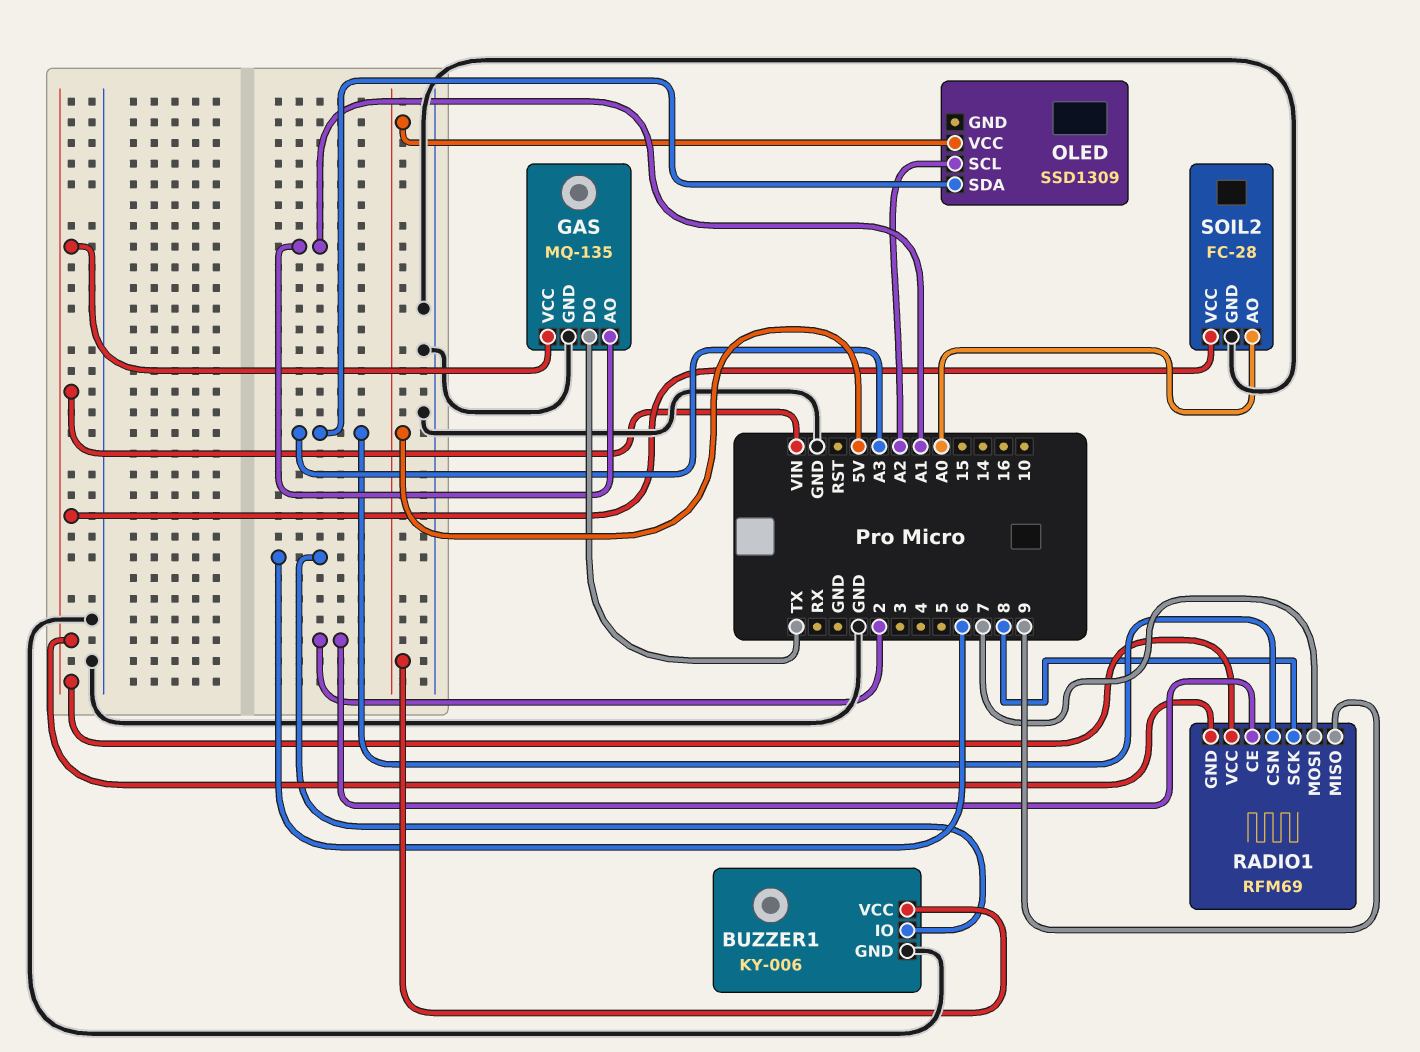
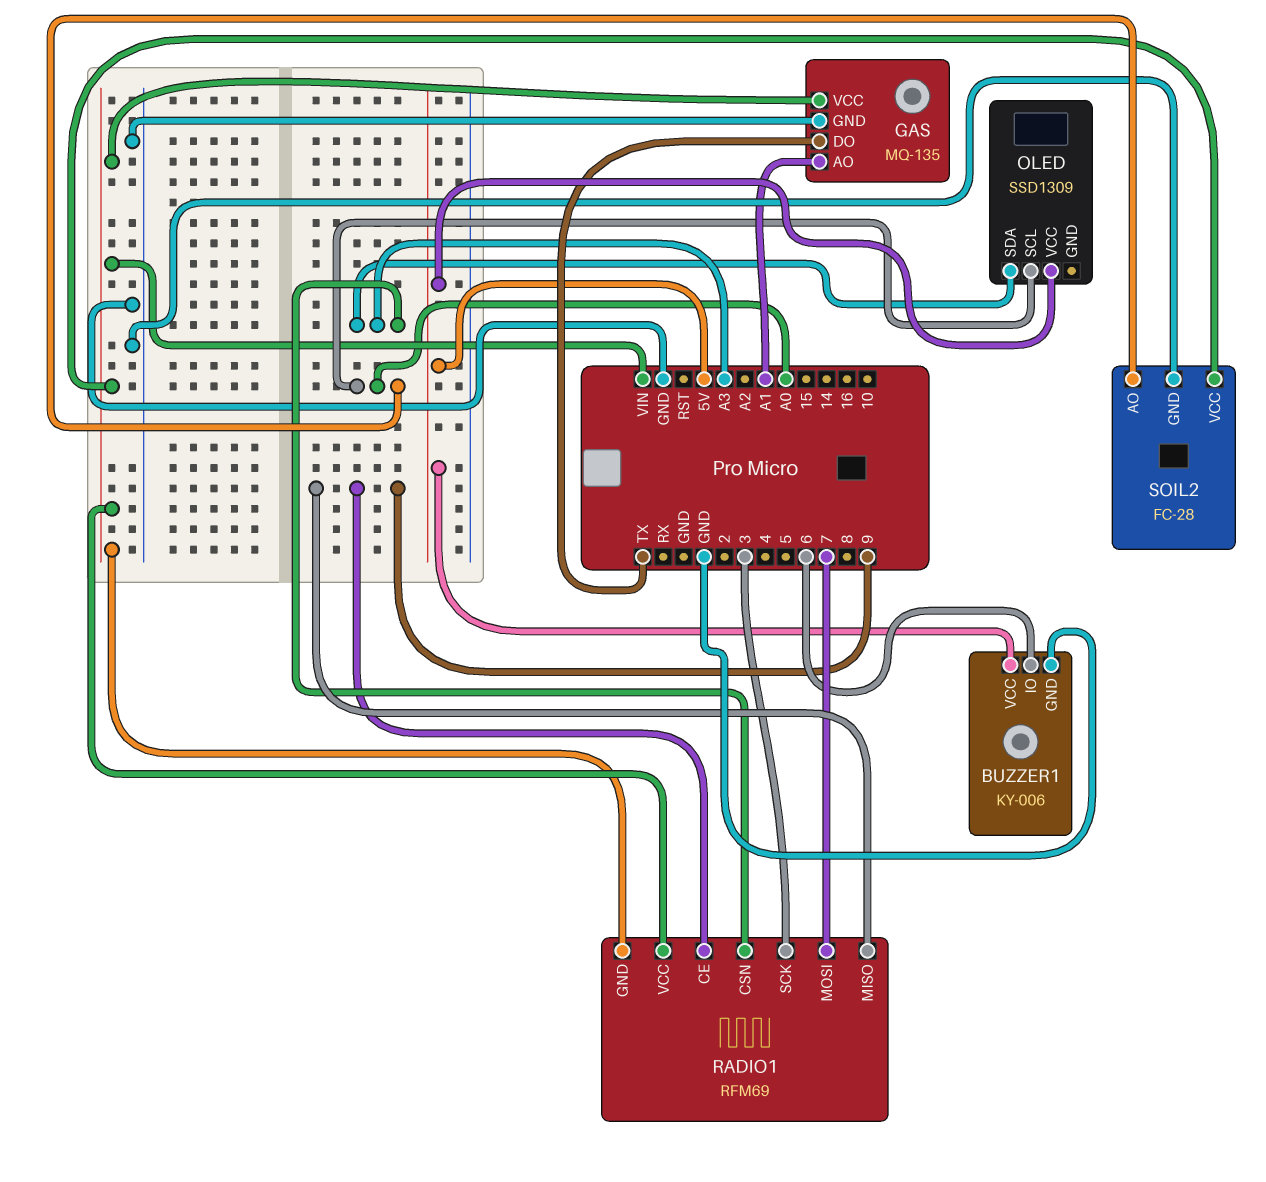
OLED pin SCL: A2 -> A0
RADIO1 pin CE: 2 -> 9
RADIO1 pin SCK: 8 -> 3

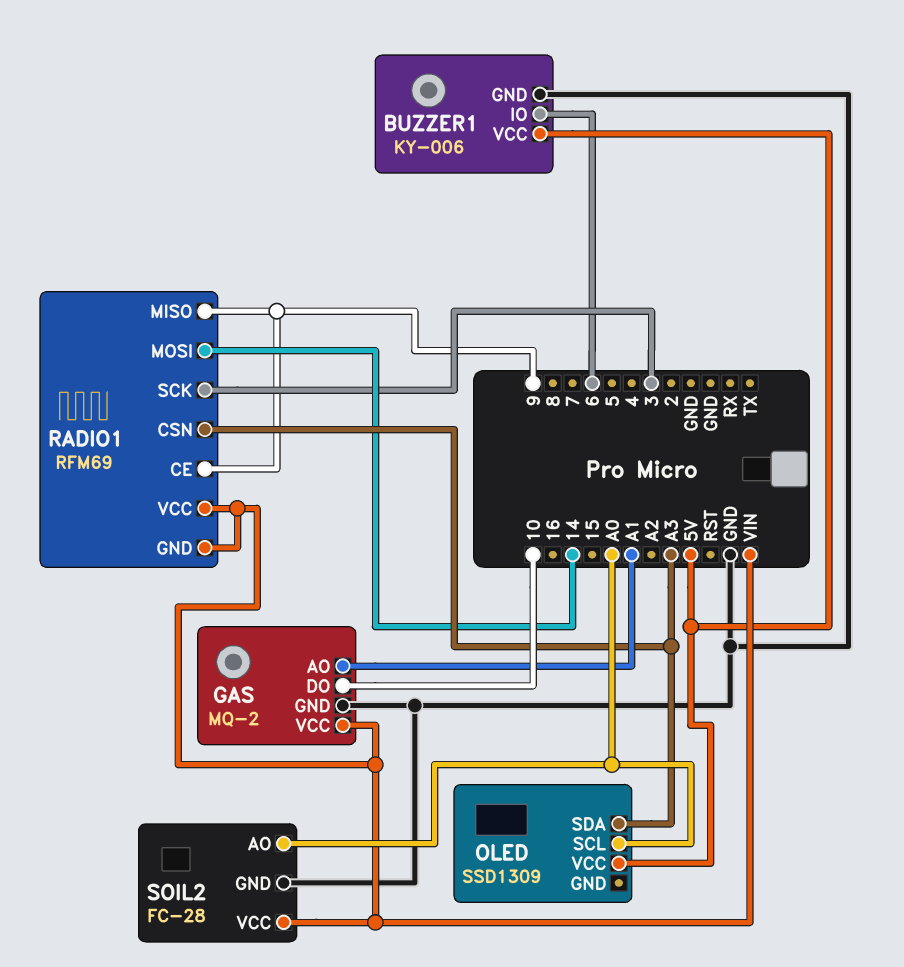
GAS: MQ-135 -> MQ-2
GAS pin DO: TX -> 10
RADIO1 pin MOSI: 7 -> 14

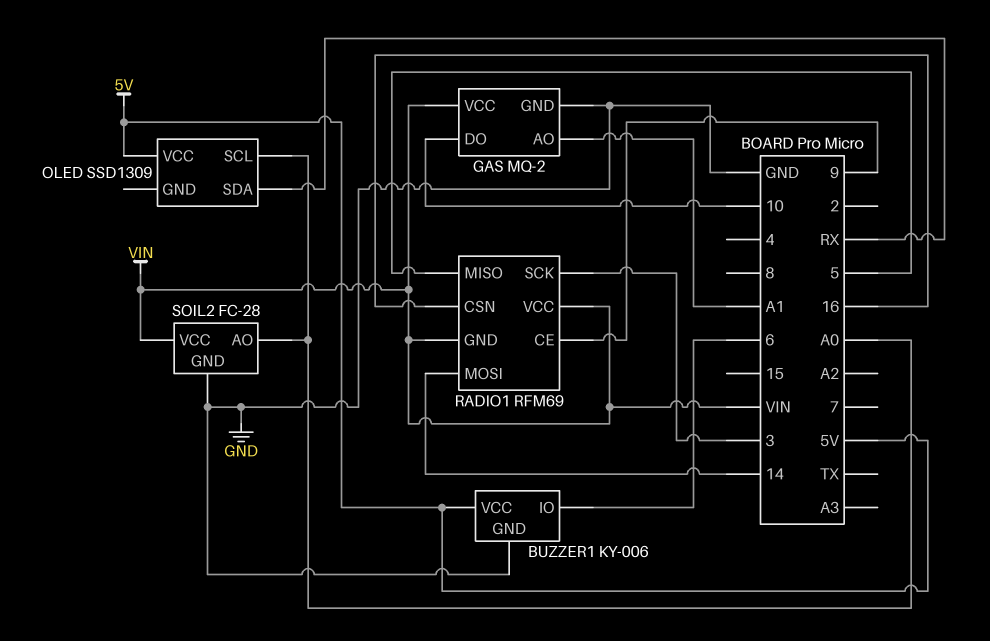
OLED pin SDA: A3 -> RX
RADIO1 pin CSN: A3 -> 16
RADIO1 pin MISO: 9 -> 5

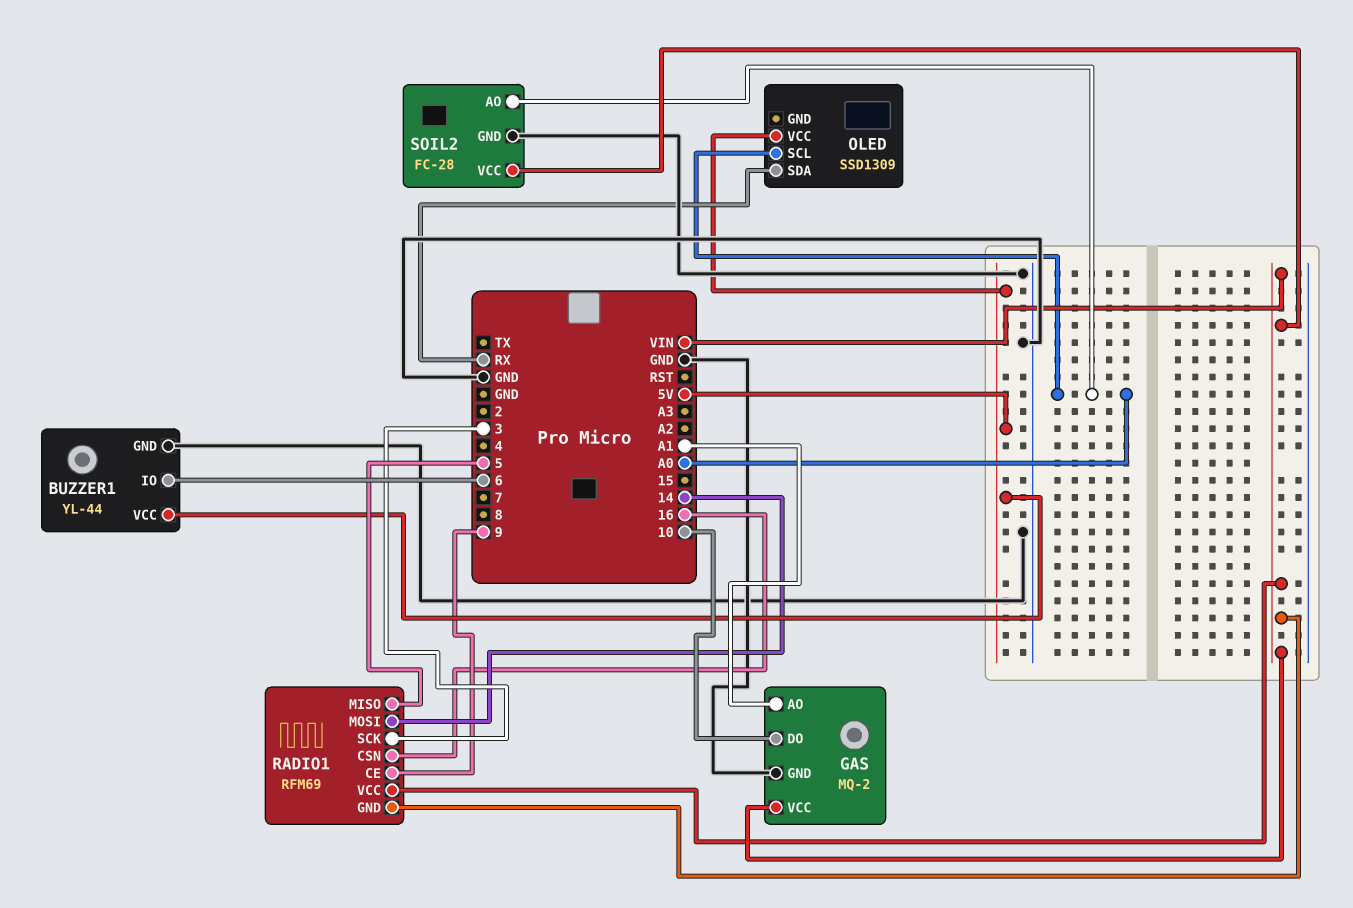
BUZZER1: KY-006 -> YL-44

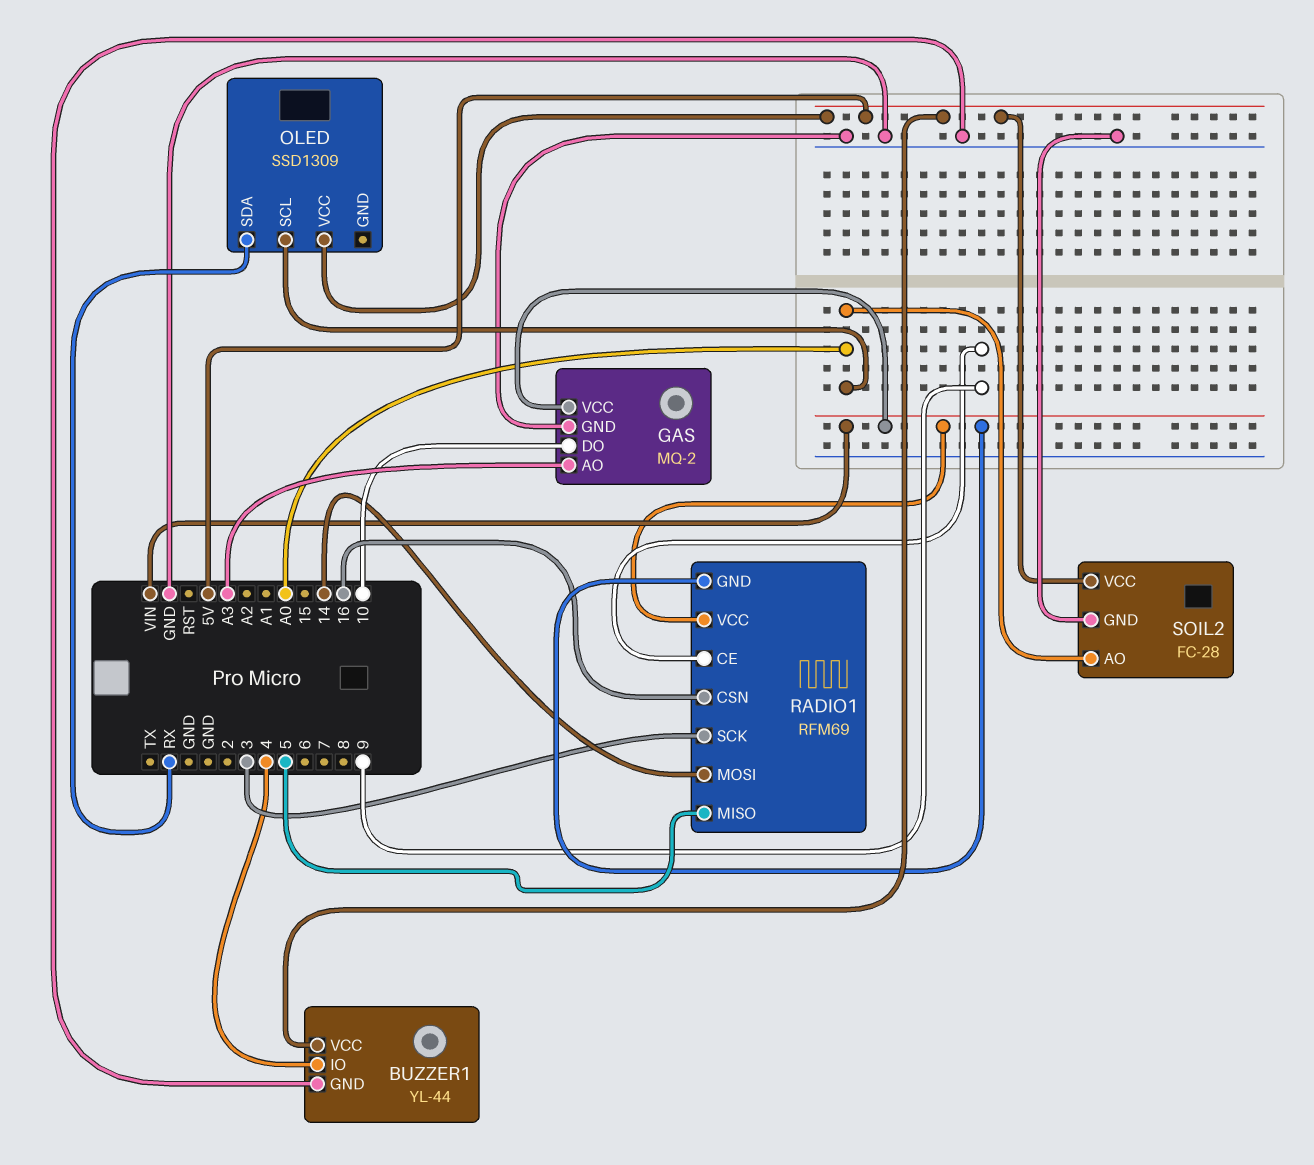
BUZZER1 pin IO: 6 -> 4
GAS pin AO: A1 -> A3
SOIL2 pin VCC: VIN -> 5V

